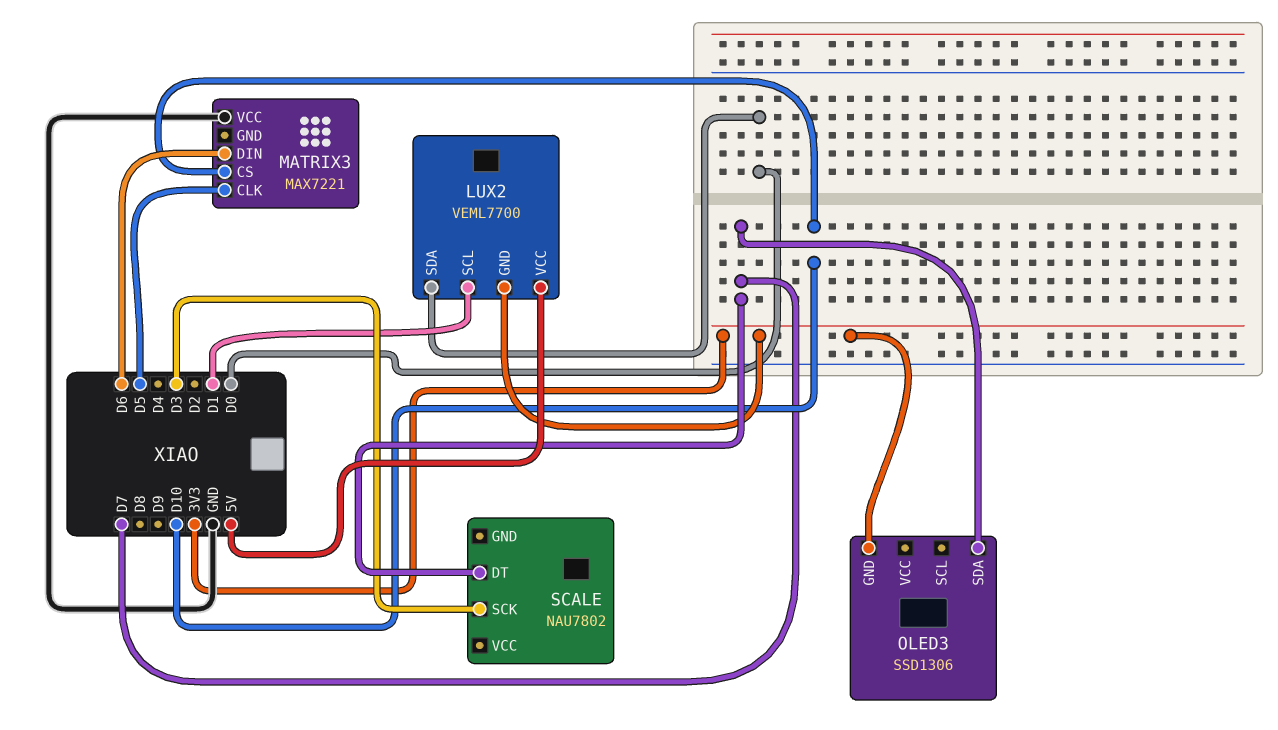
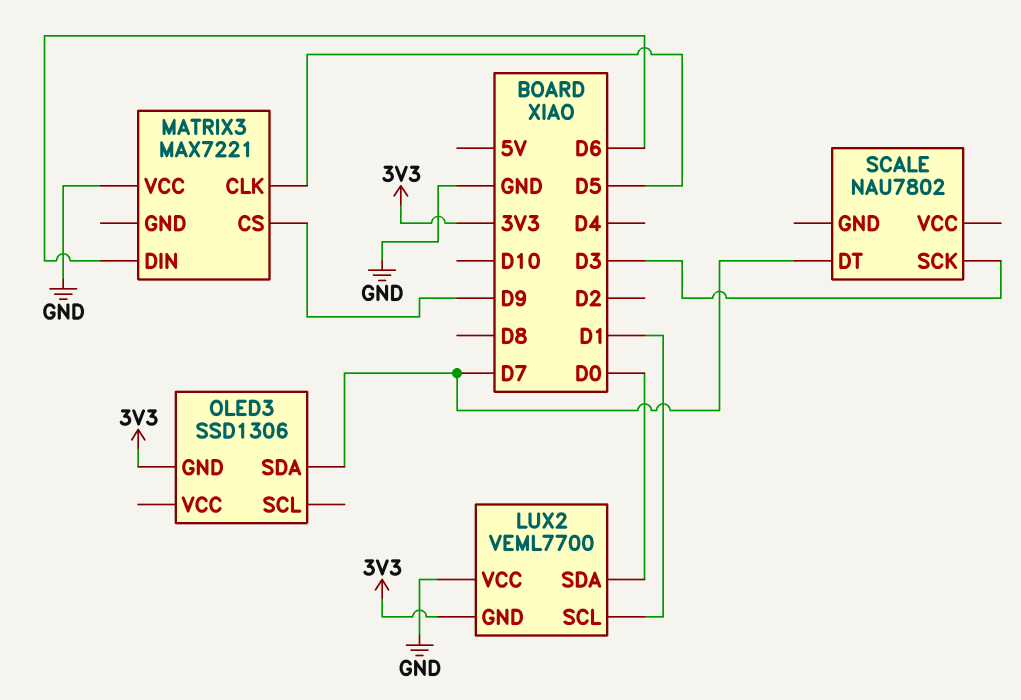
LUX2 pin VCC: 5V -> GND
MATRIX3 pin CS: D10 -> D9

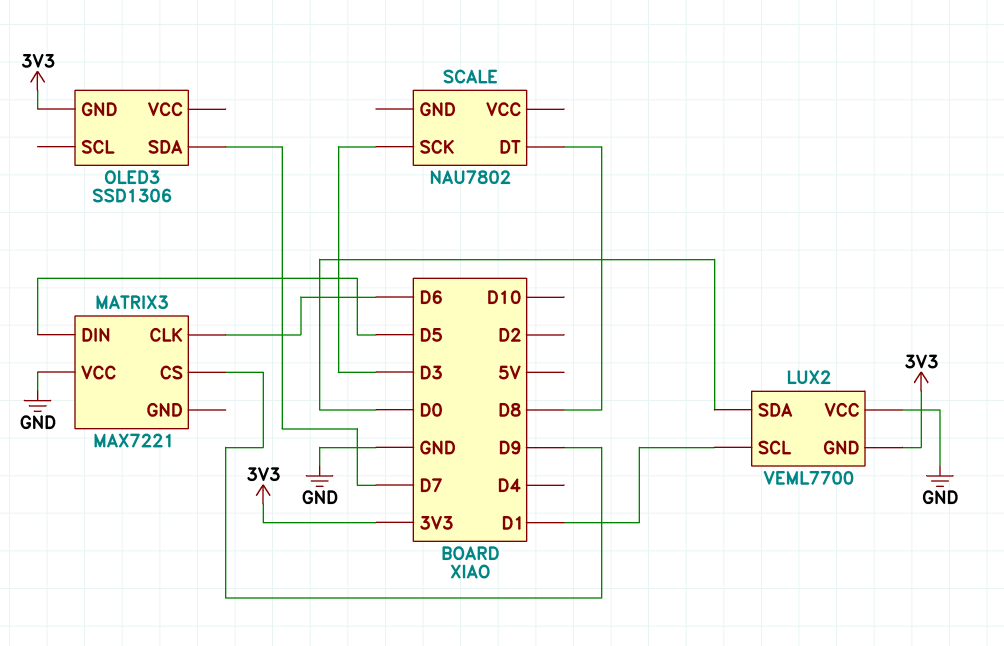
MATRIX3 pin CLK: D5 -> D6
MATRIX3 pin DIN: D6 -> D5
SCALE pin DT: D7 -> D8

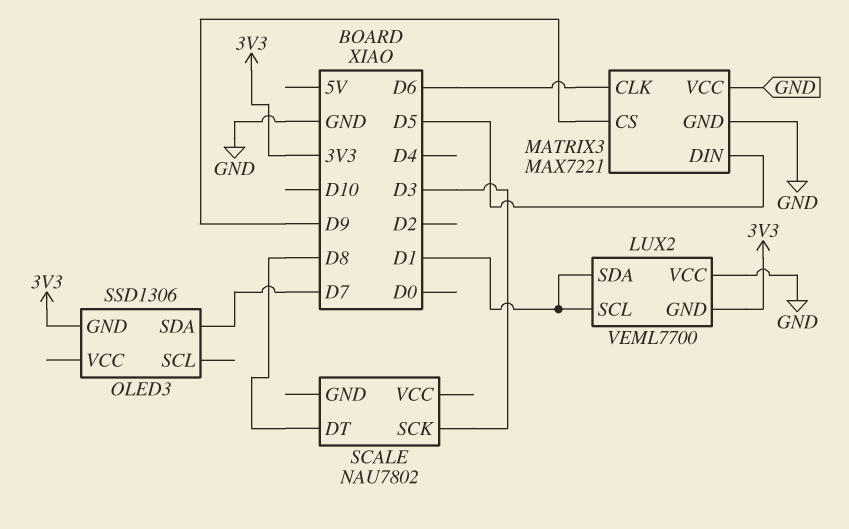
LUX2 pin SDA: D0 -> D1
MATRIX3 pin GND: none -> GND

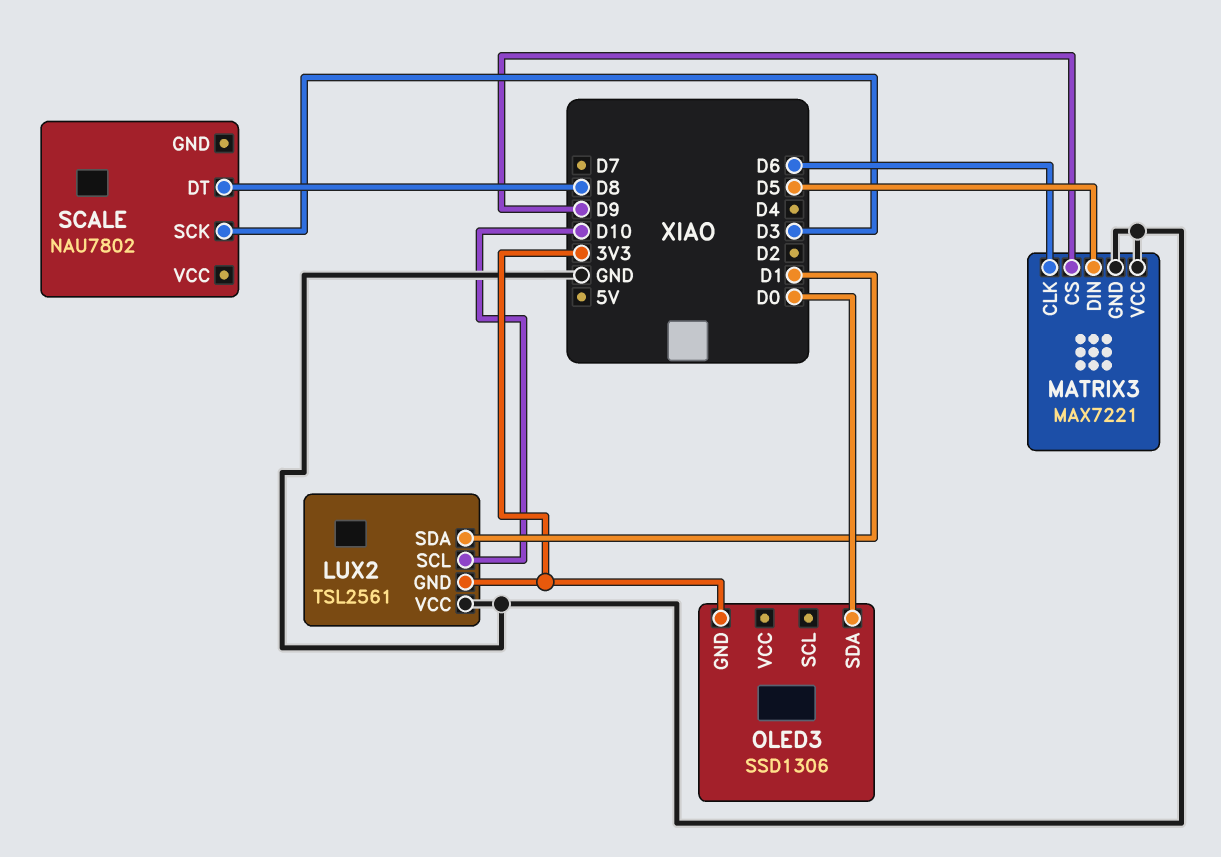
LUX2: VEML7700 -> TSL2561
LUX2 pin SCL: D1 -> D10
OLED3 pin SDA: D7 -> D0

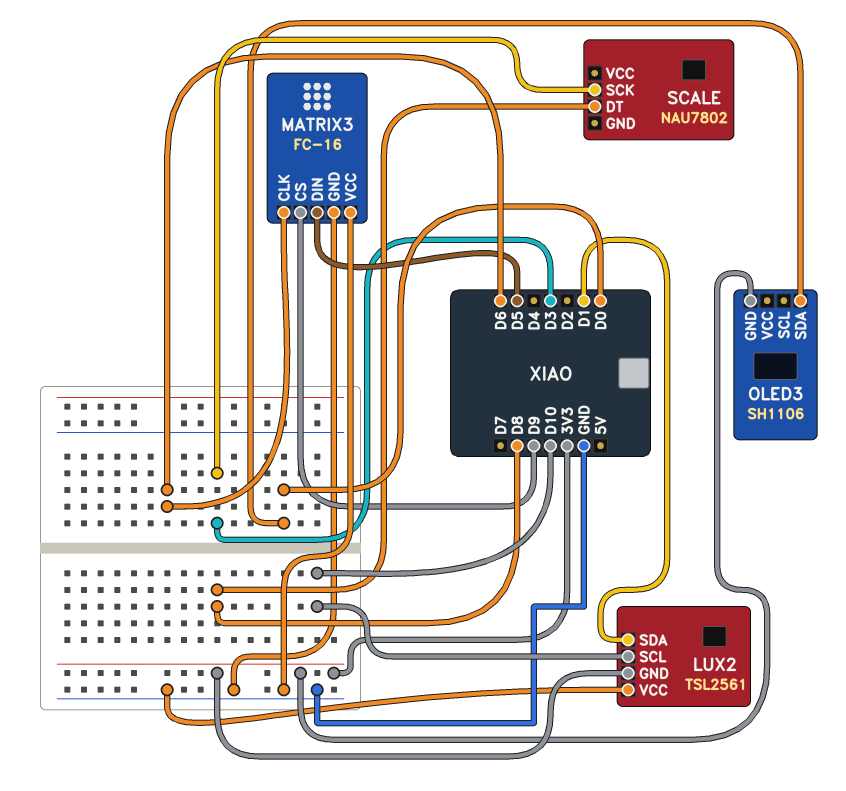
MATRIX3: MAX7221 -> FC-16
OLED3: SSD1306 -> SH1106

